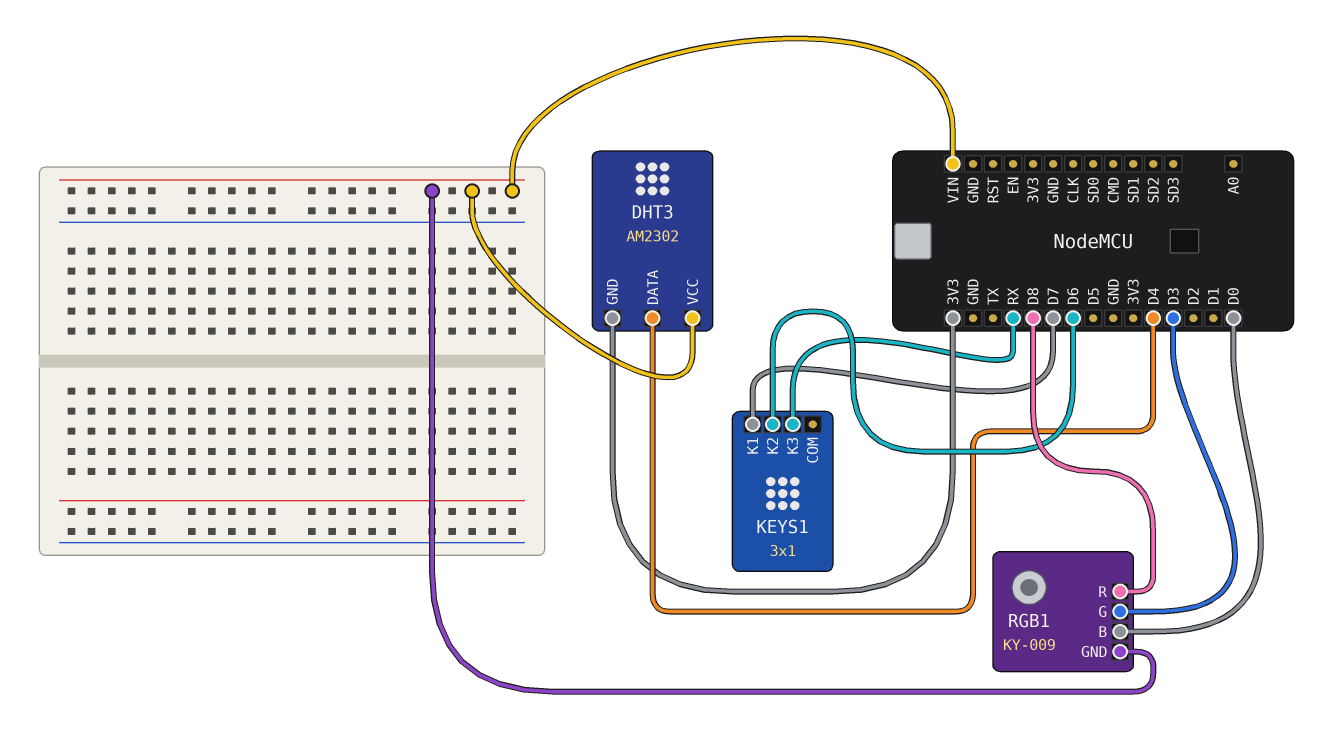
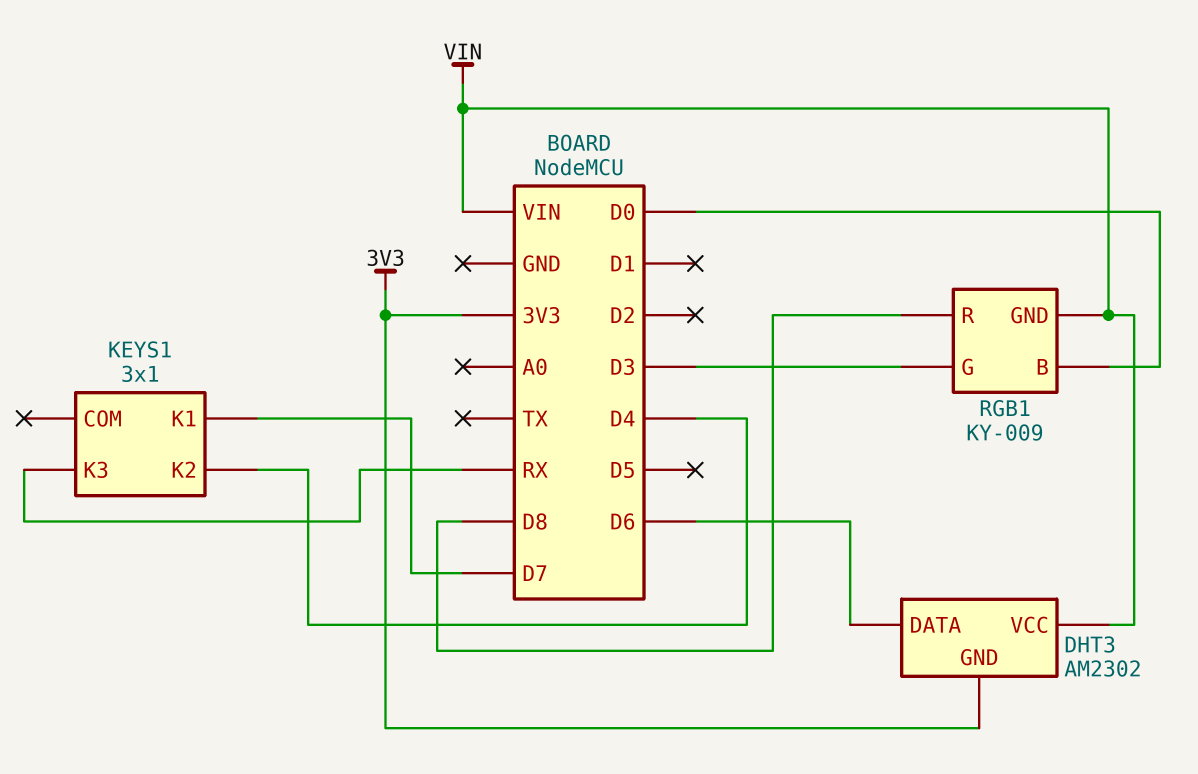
DHT3 pin DATA: D4 -> D6
KEYS1 pin K2: D6 -> D4

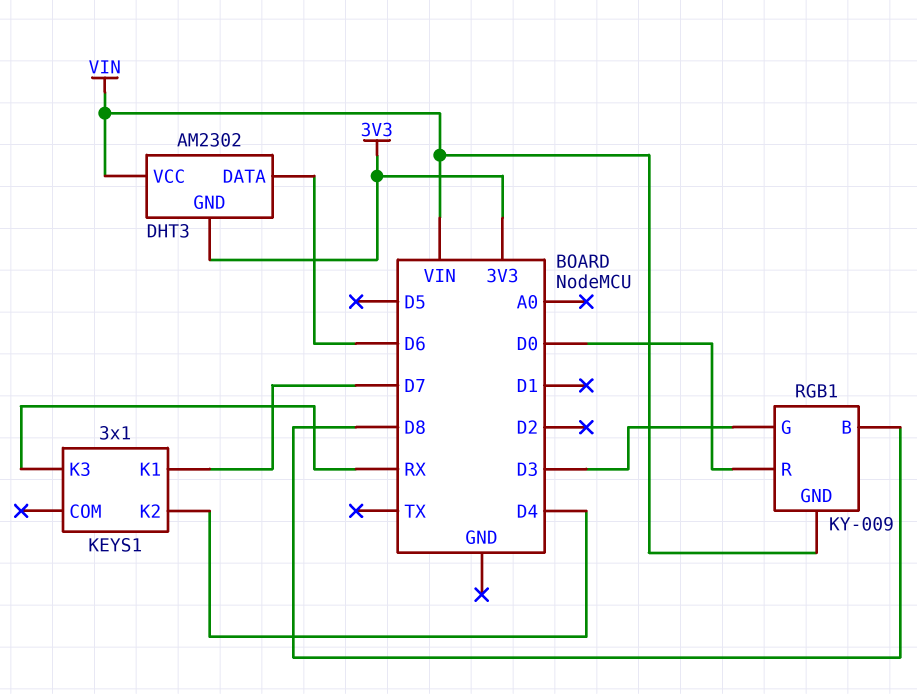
RGB1 pin B: D0 -> D8
RGB1 pin R: D8 -> D0

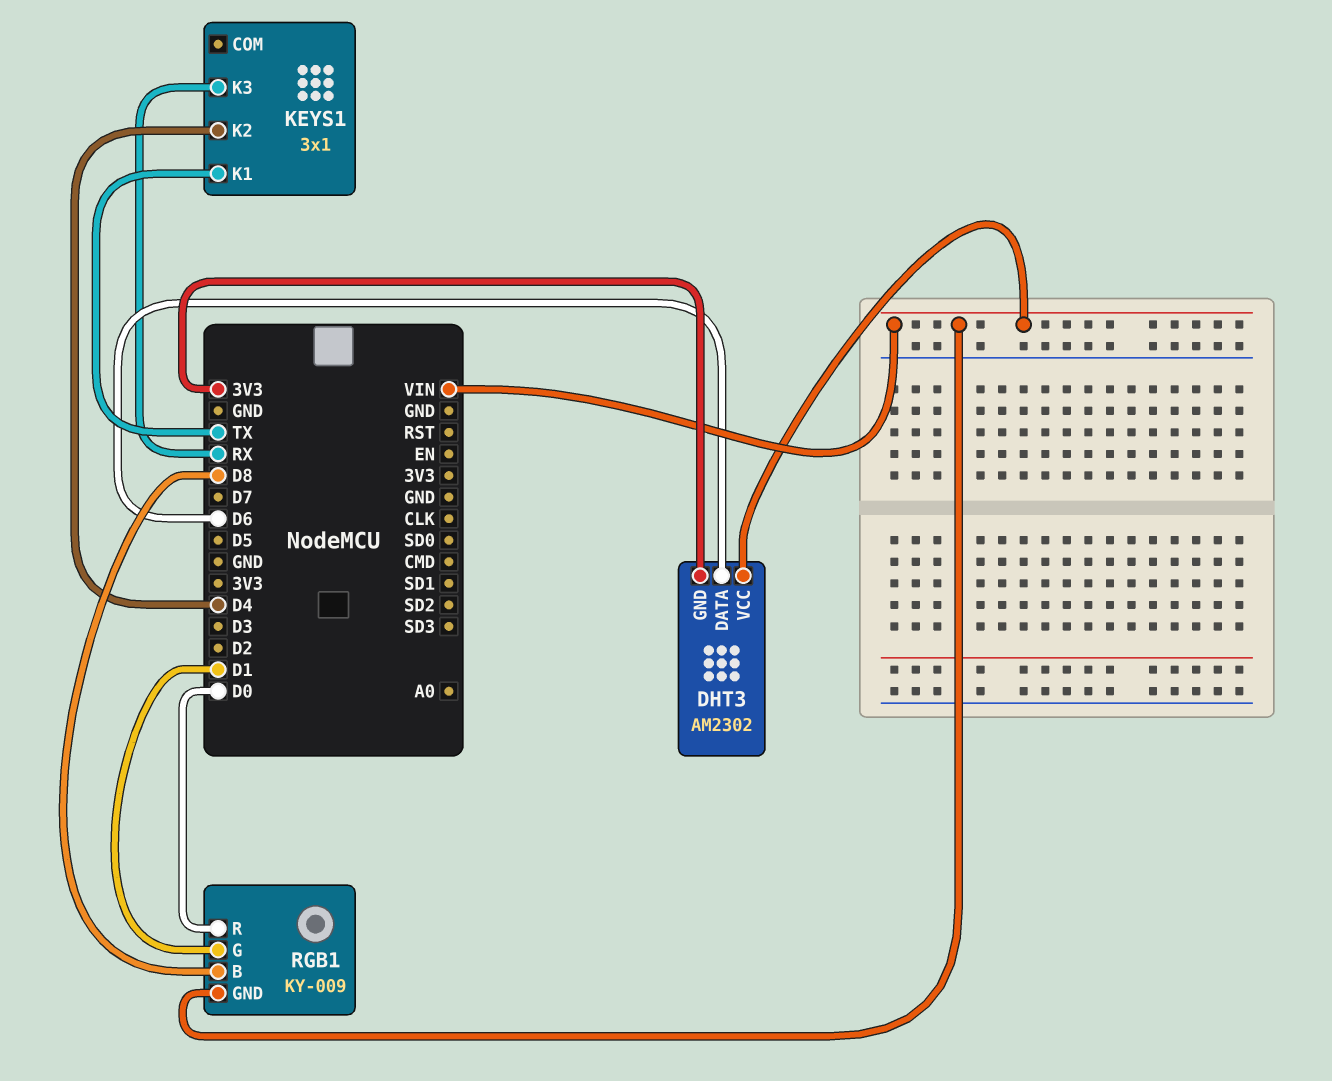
KEYS1 pin K1: D7 -> TX
RGB1 pin G: D3 -> D1

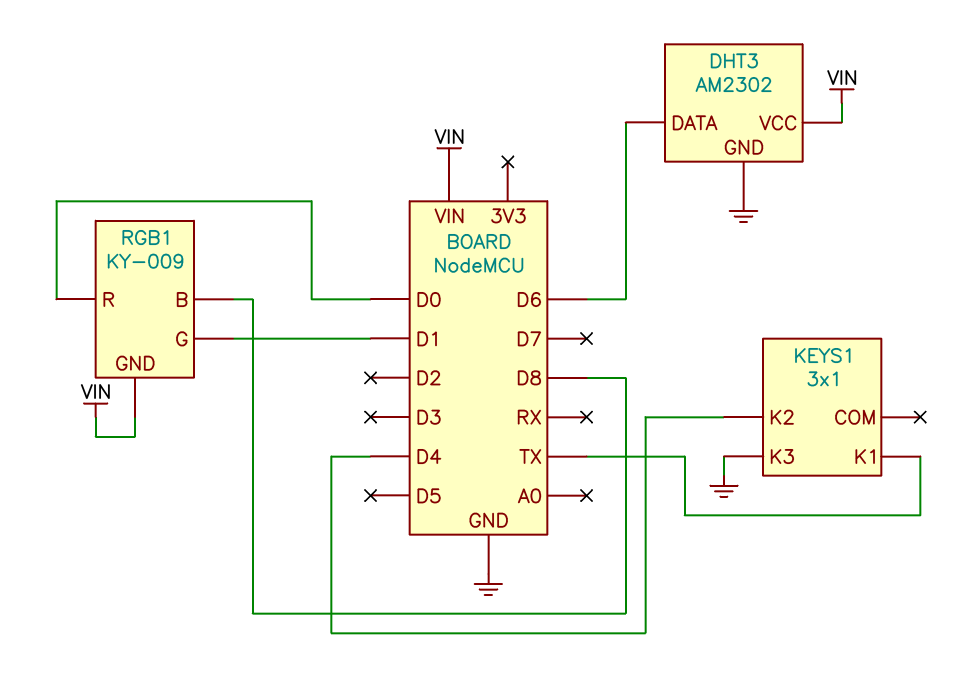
DHT3 pin GND: 3V3 -> GND
KEYS1 pin K3: RX -> GND

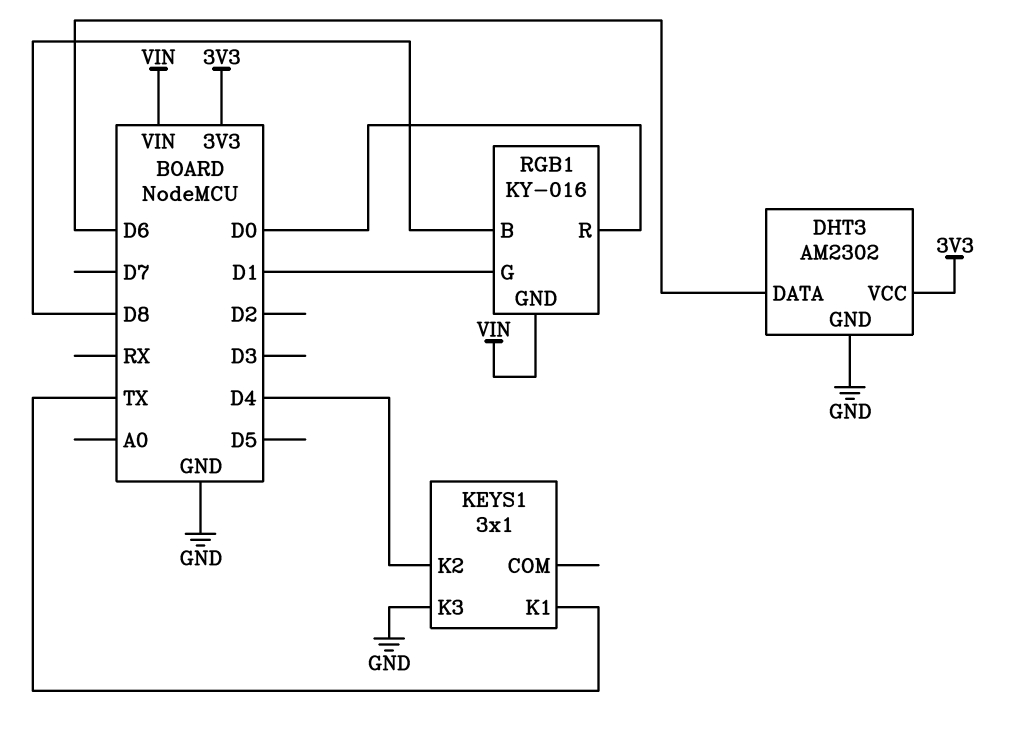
DHT3 pin VCC: VIN -> 3V3
RGB1: KY-009 -> KY-016

